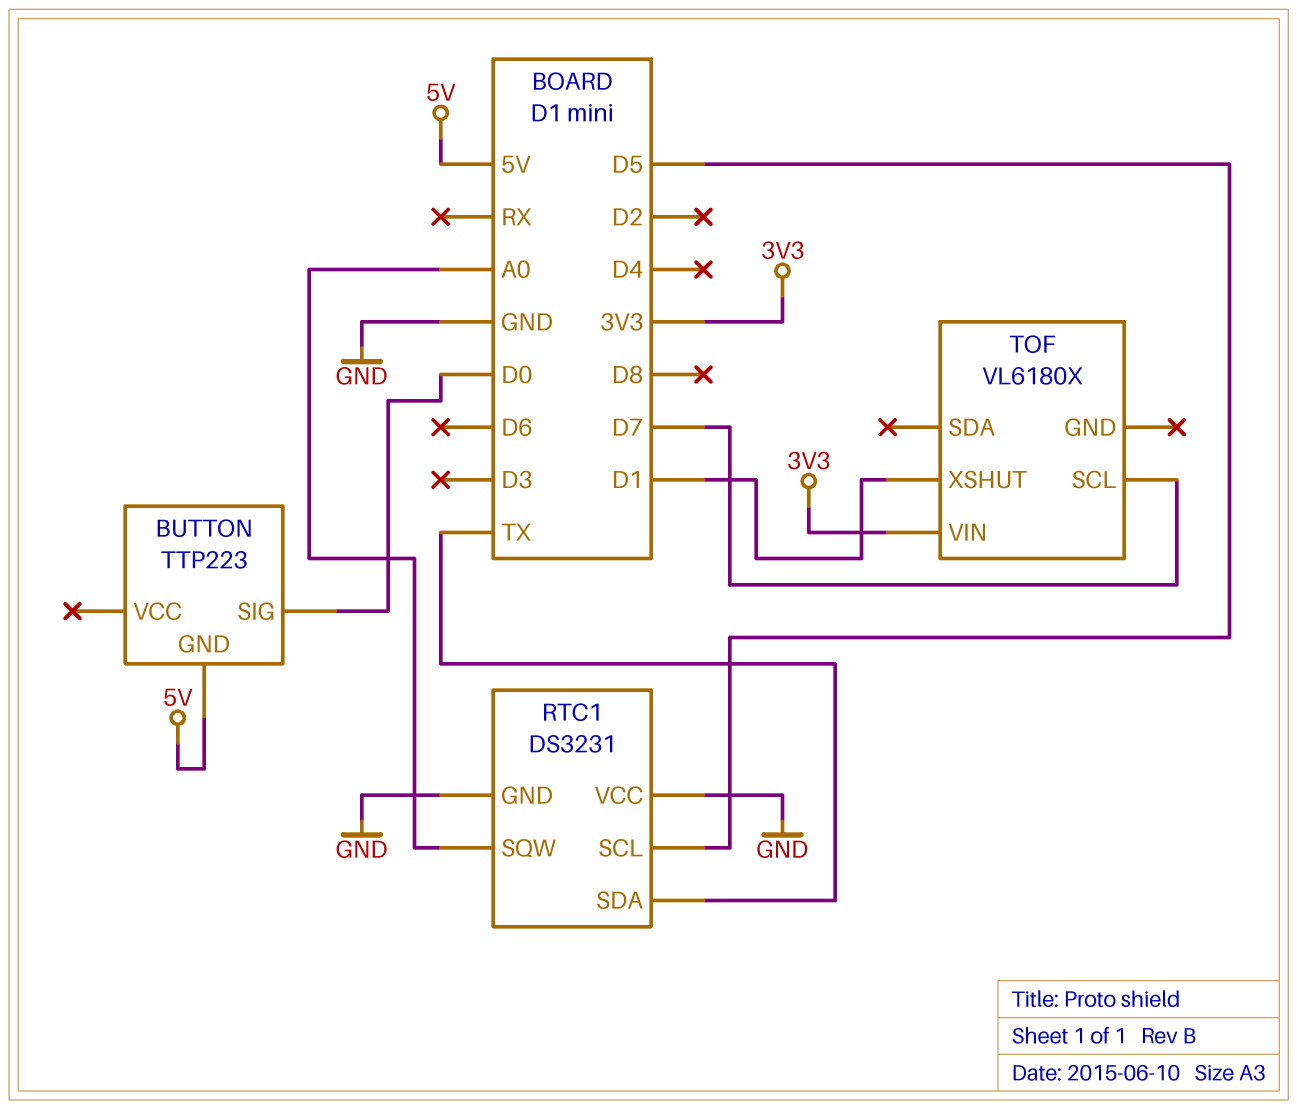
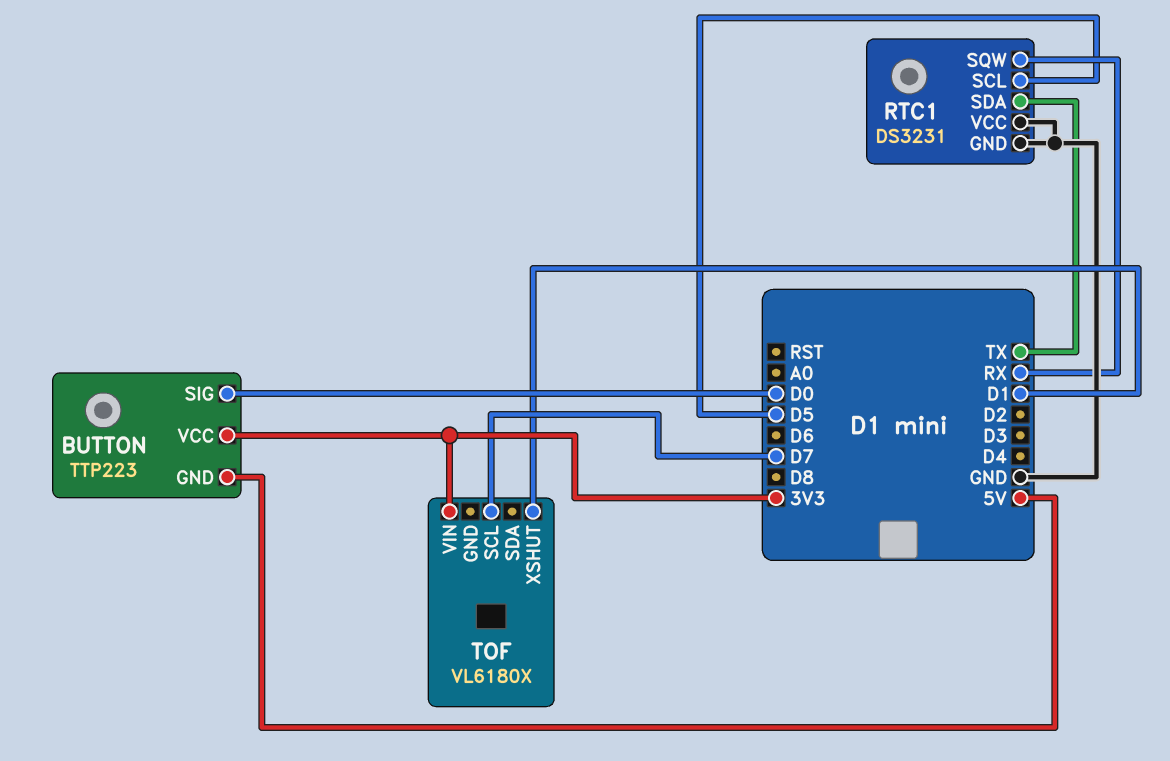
BUTTON pin VCC: none -> 3V3
RTC1 pin SQW: A0 -> RX

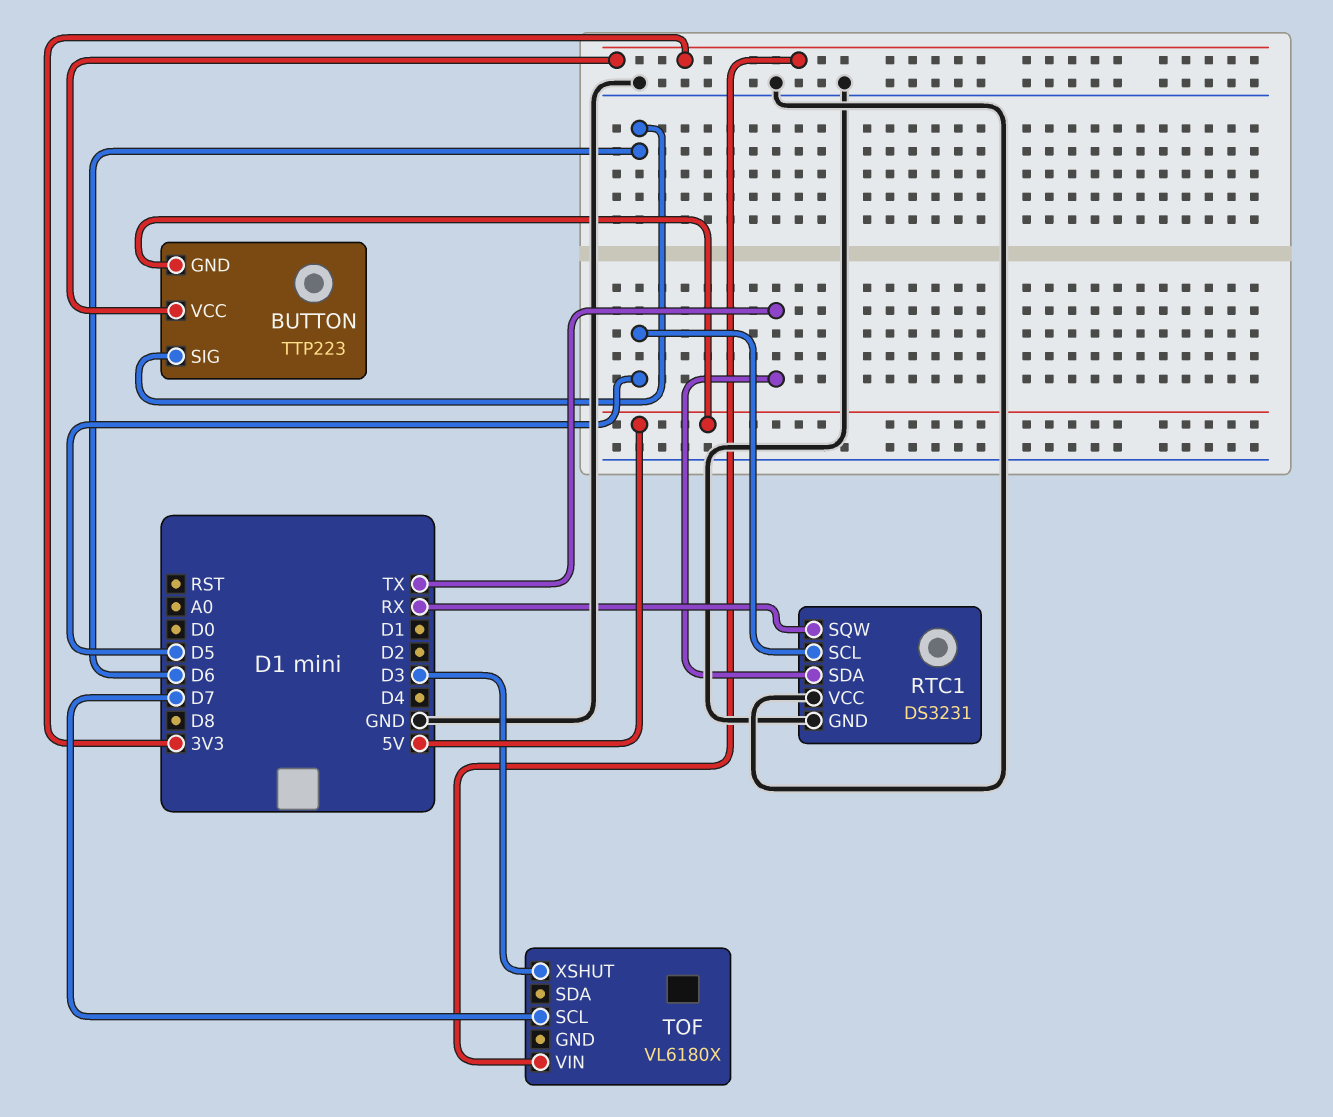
BUTTON pin SIG: D0 -> D6
TOF pin XSHUT: D1 -> D3

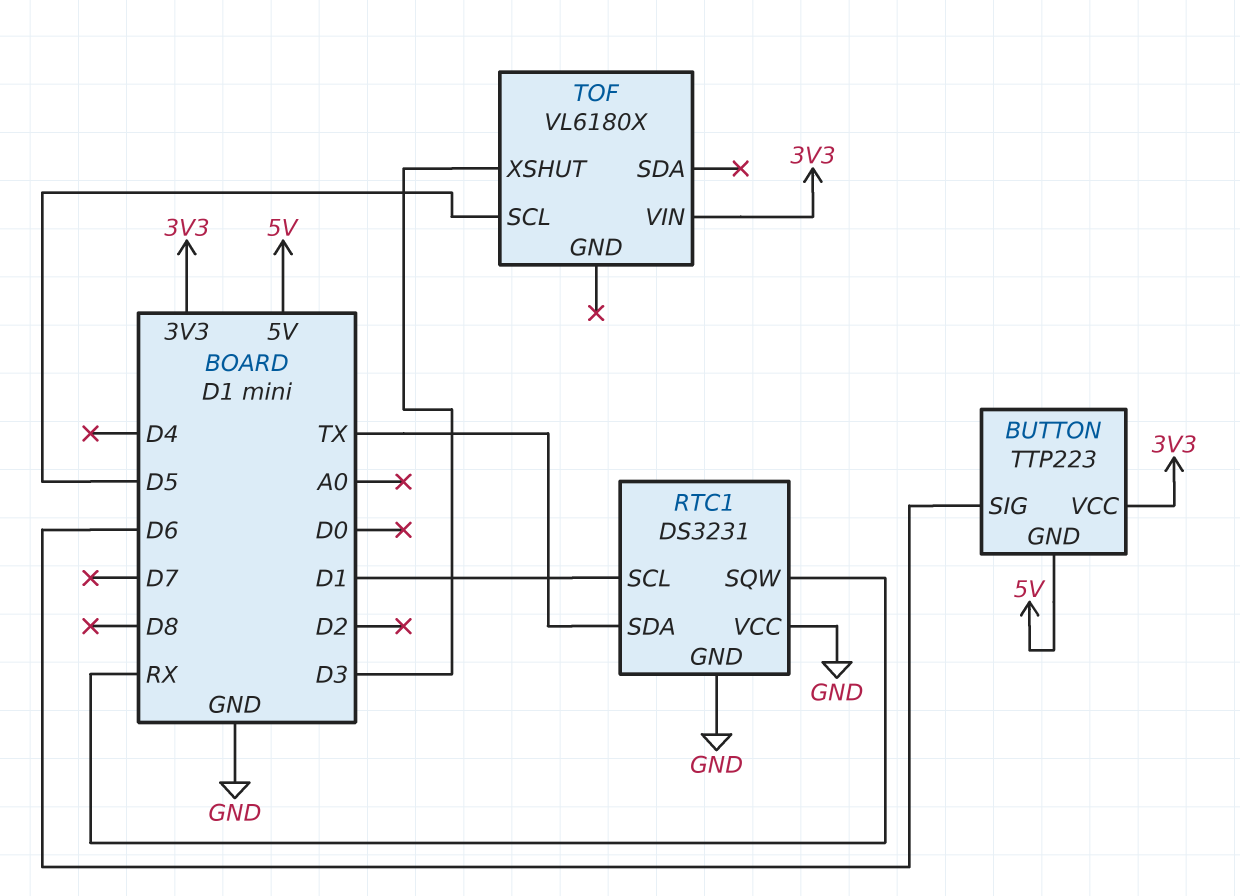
RTC1 pin SCL: D5 -> D1
TOF pin SCL: D7 -> D5

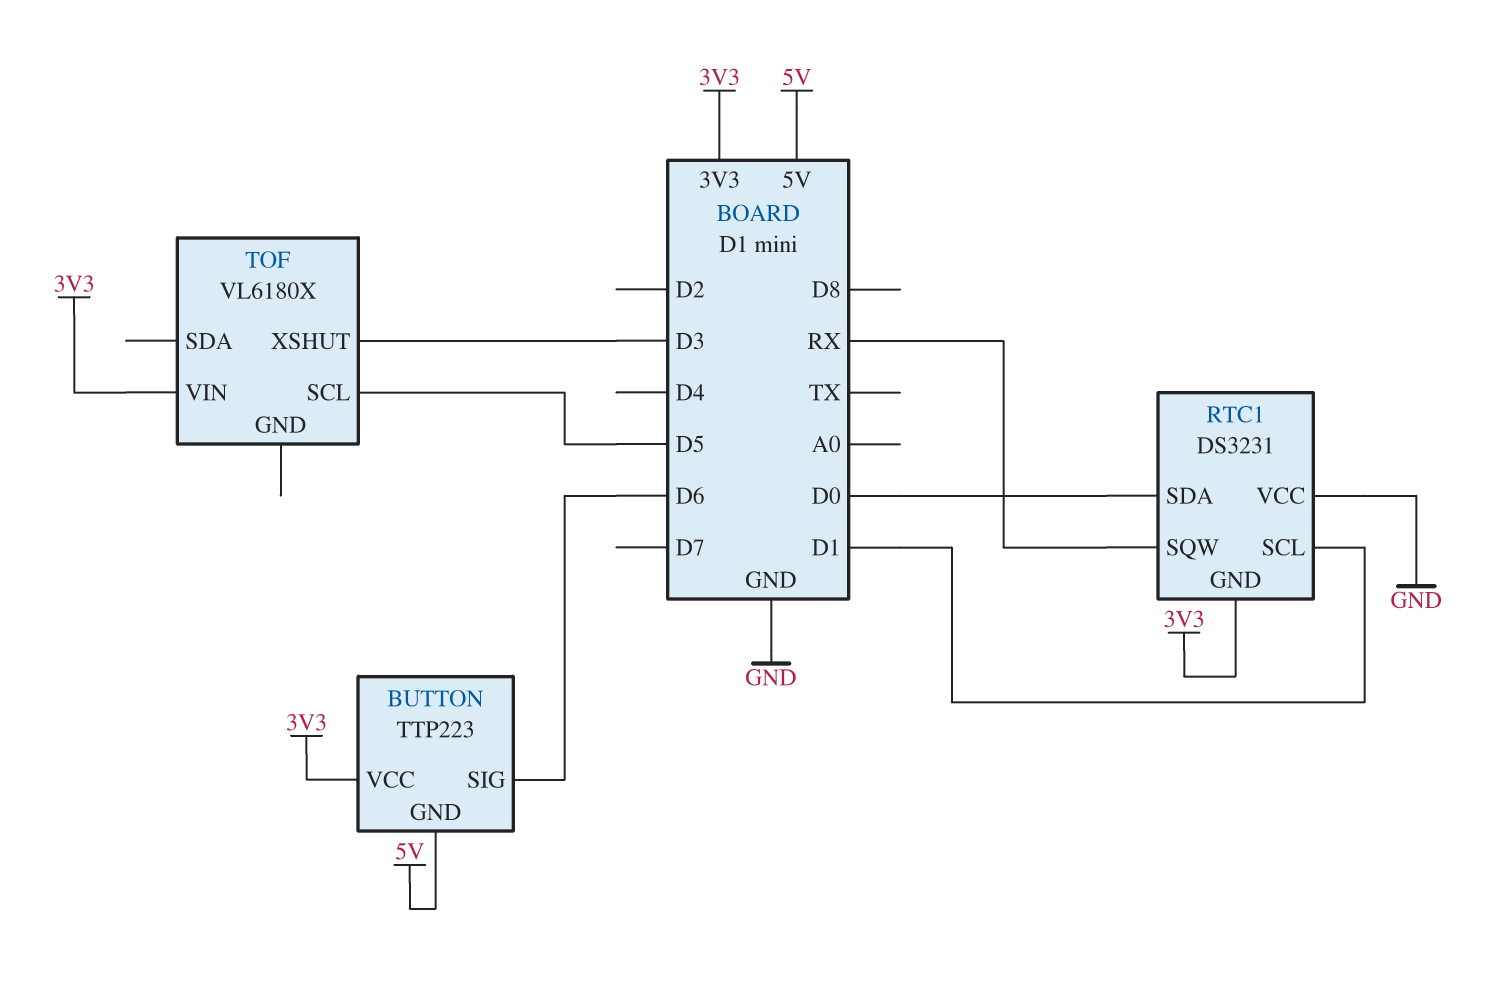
RTC1 pin GND: GND -> 3V3
RTC1 pin SDA: TX -> D0

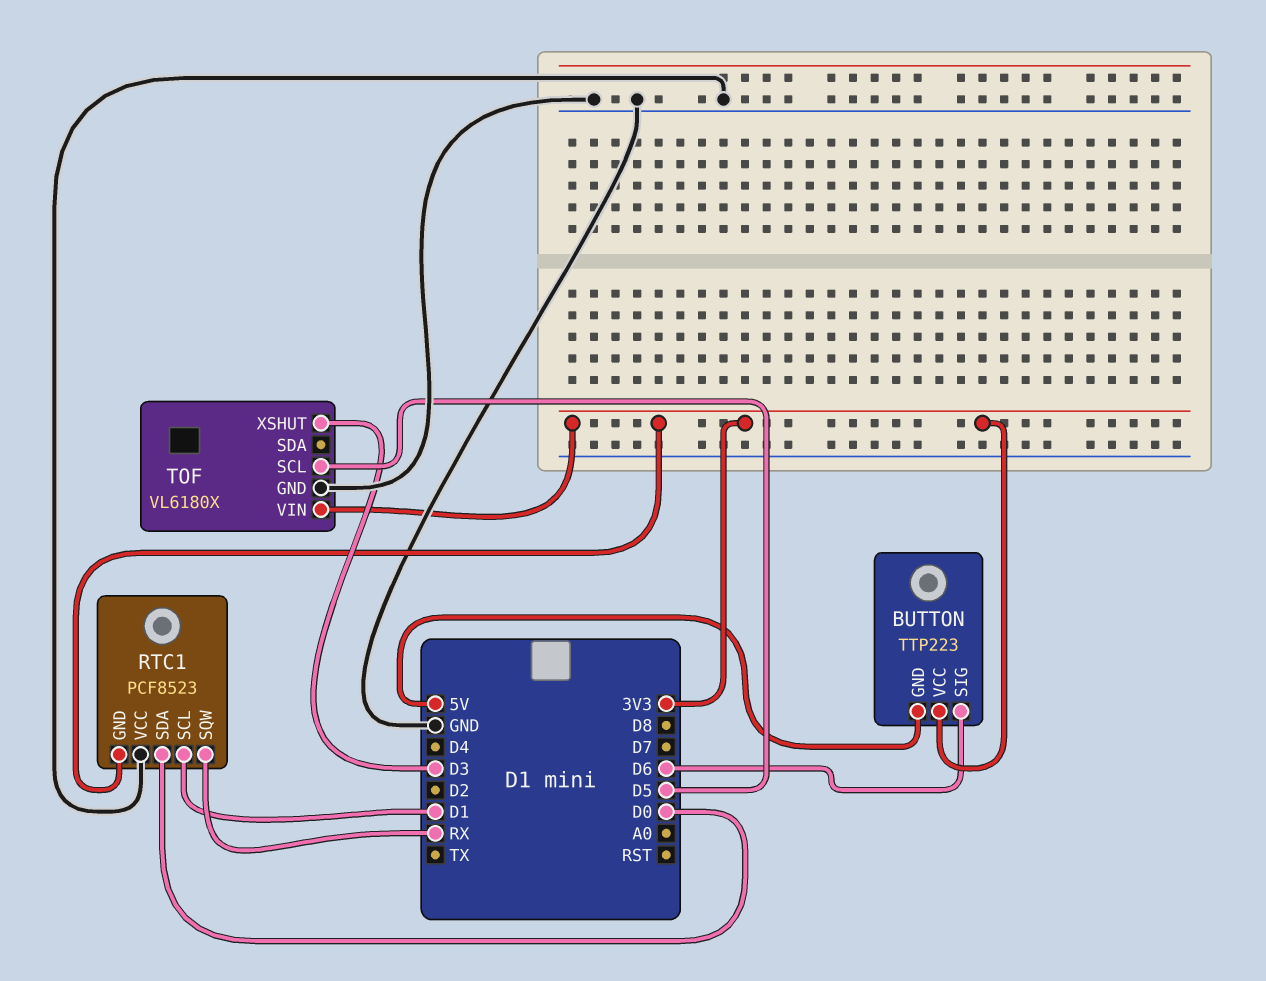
RTC1: DS3231 -> PCF8523
TOF pin GND: none -> GND

